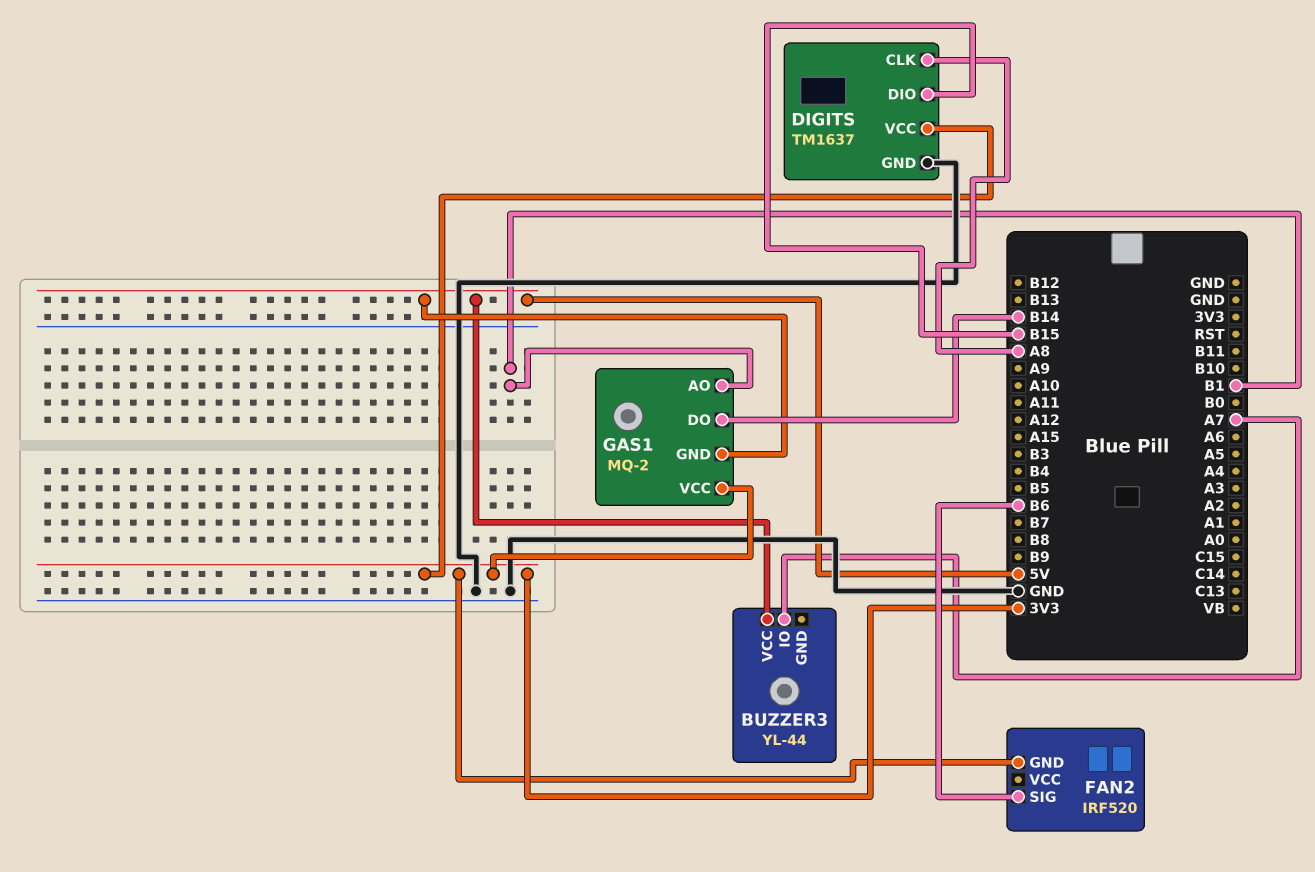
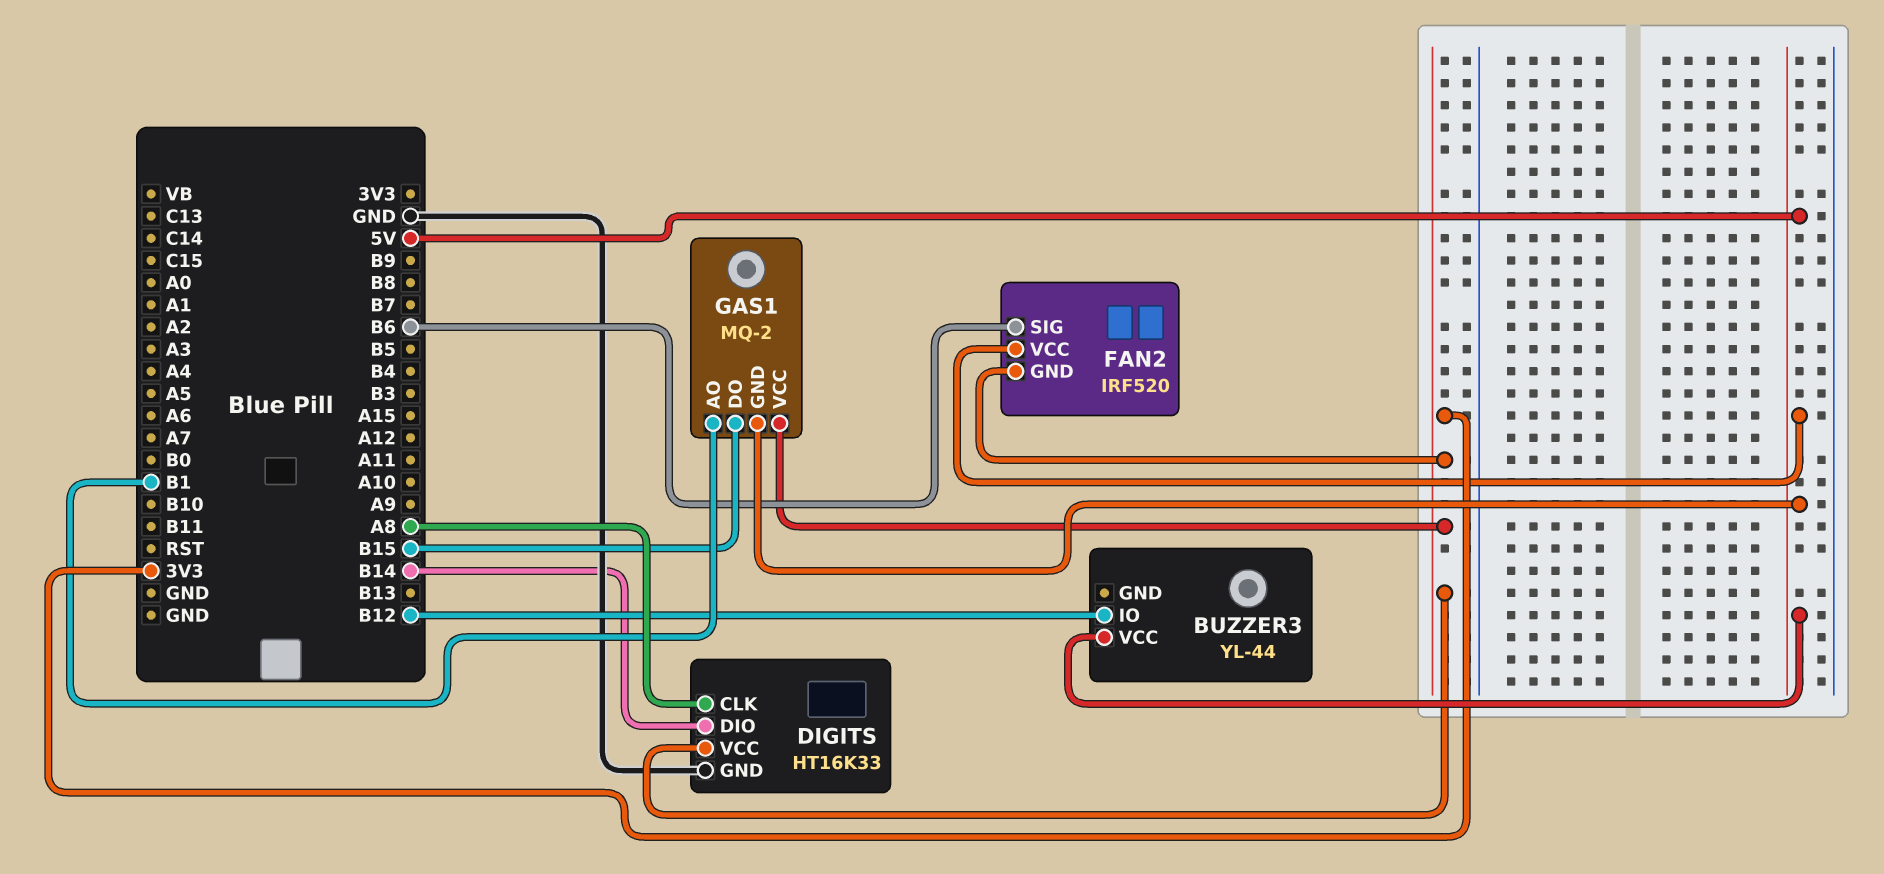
BUZZER3 pin IO: A7 -> B12
DIGITS: TM1637 -> HT16K33
DIGITS pin DIO: B15 -> B14
FAN2 pin VCC: none -> 5V
GAS1 pin DO: B14 -> B15

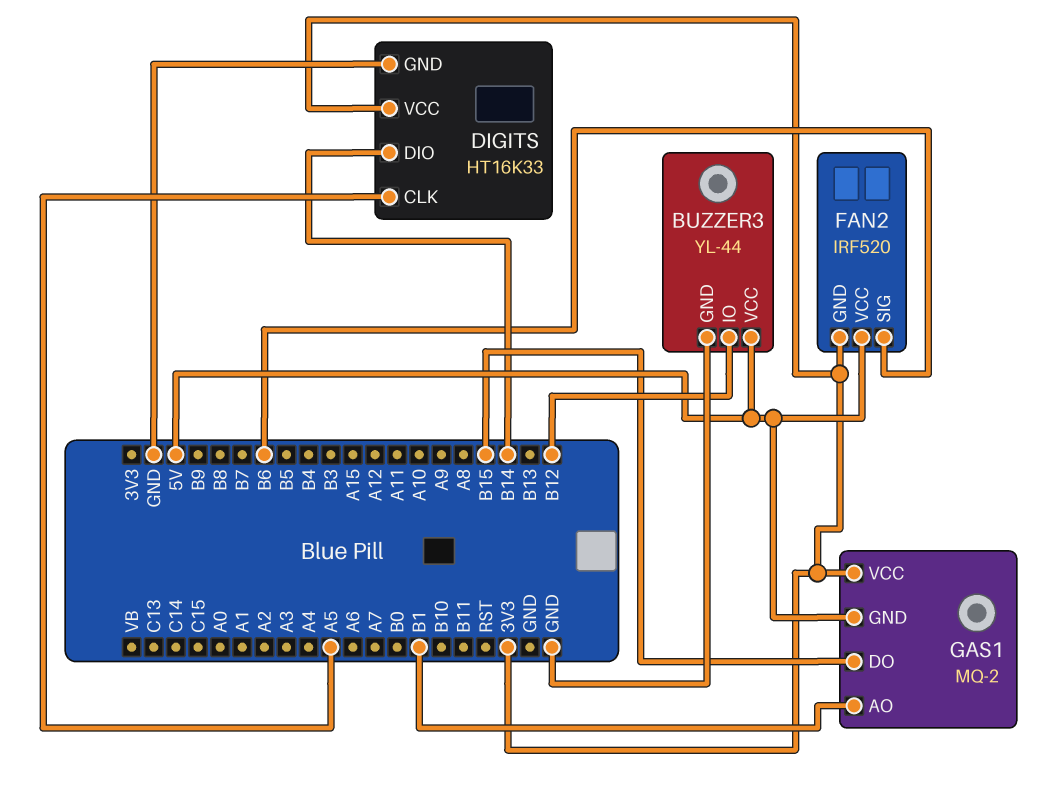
BUZZER3 pin GND: none -> GND
DIGITS pin CLK: A8 -> A5

